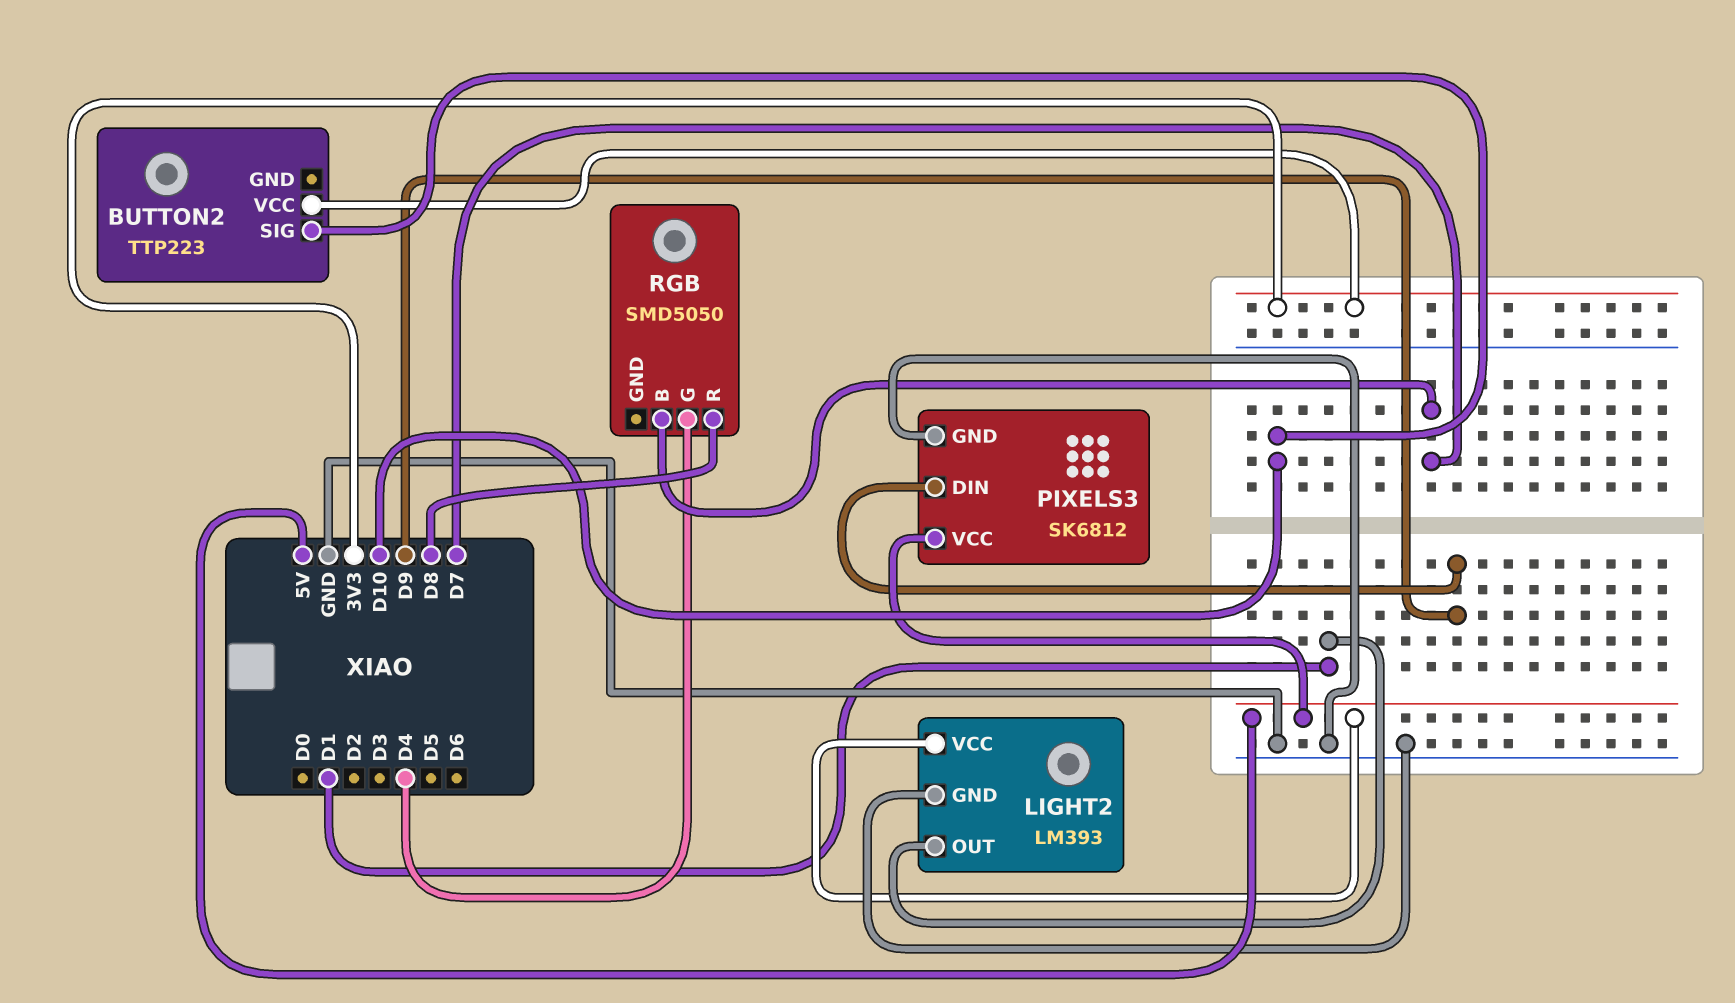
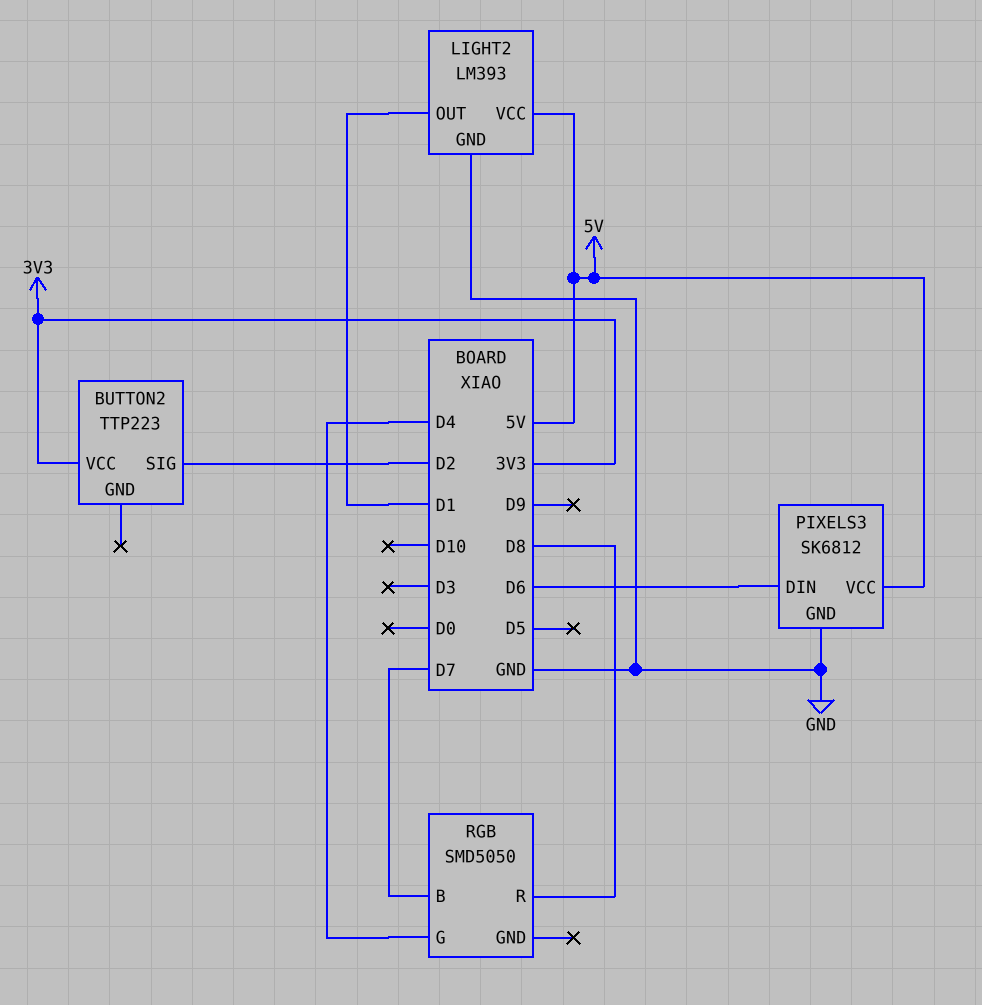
BUTTON2 pin SIG: D10 -> D2
PIXELS3 pin DIN: D9 -> D6

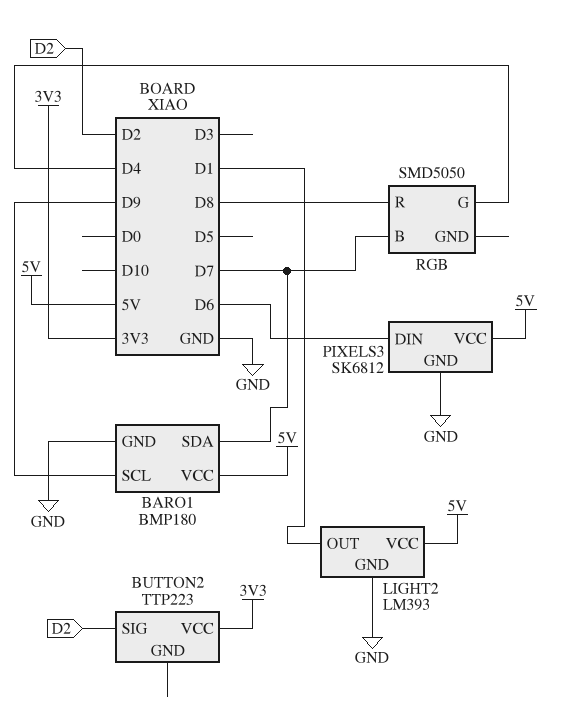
BARO1: none -> BMP180
BARO1 pin GND: none -> GND
BARO1 pin SCL: none -> D9
BARO1 pin SDA: none -> D7
BARO1 pin VCC: none -> 5V

